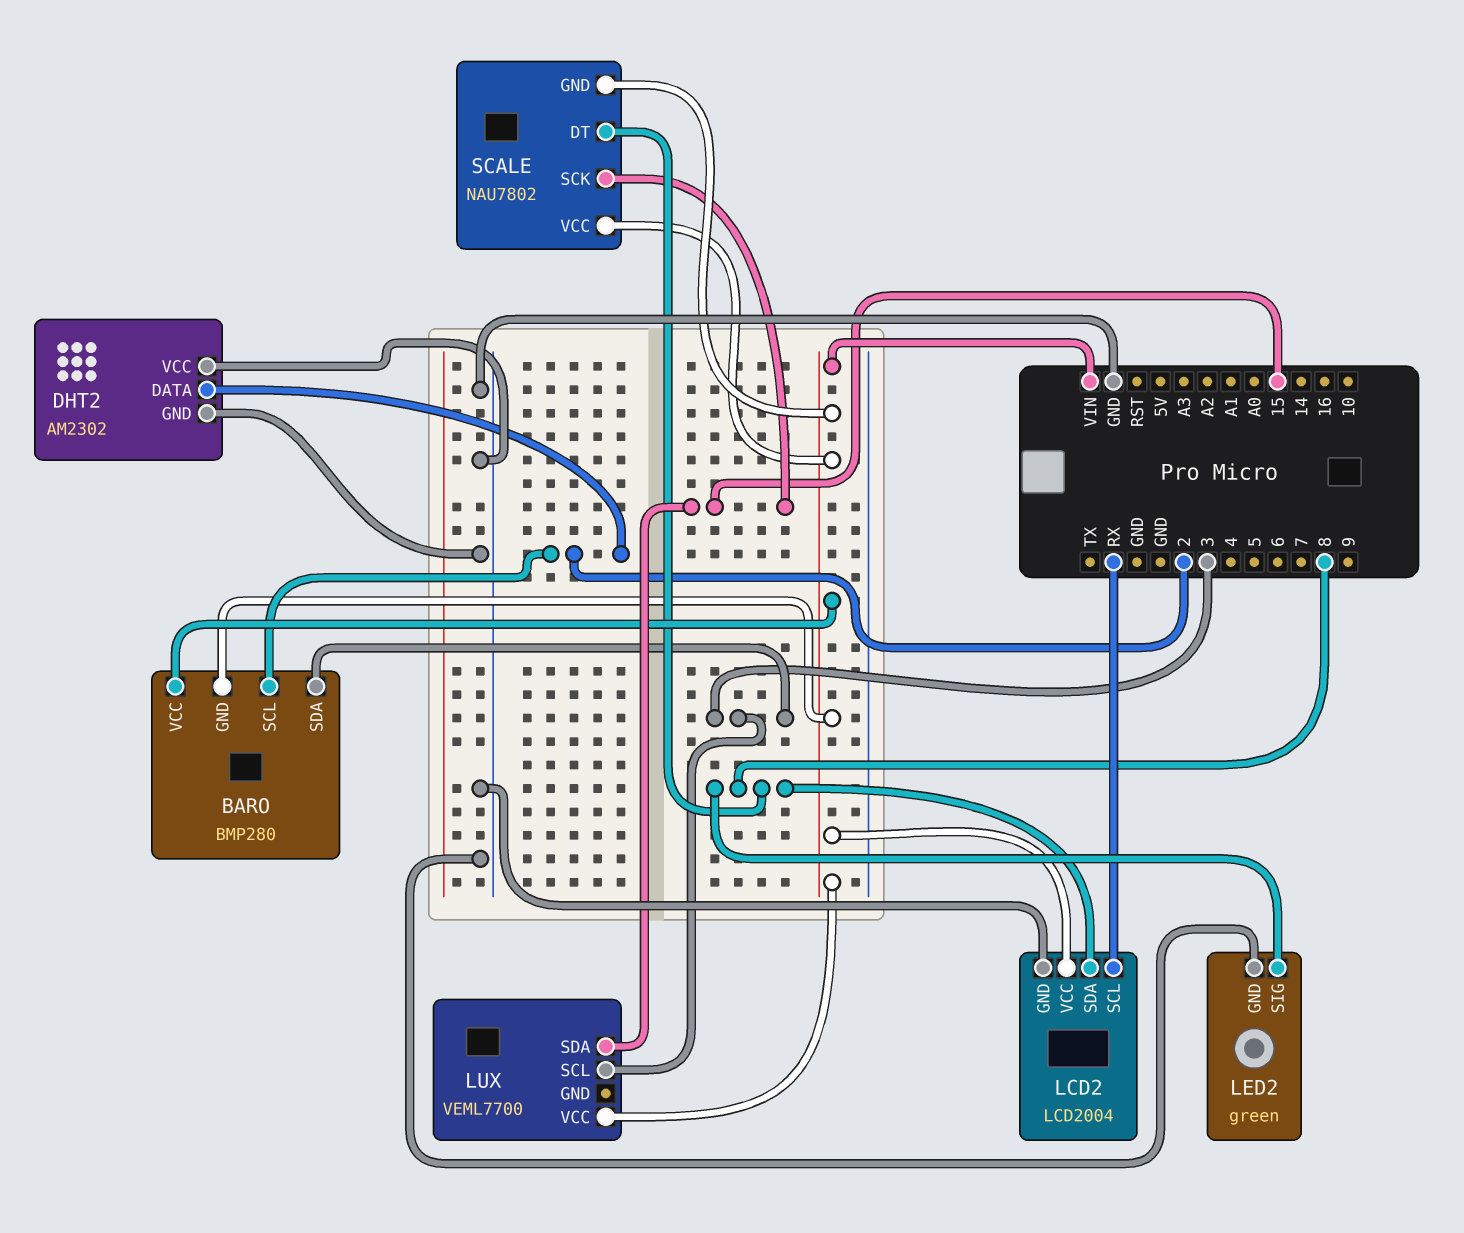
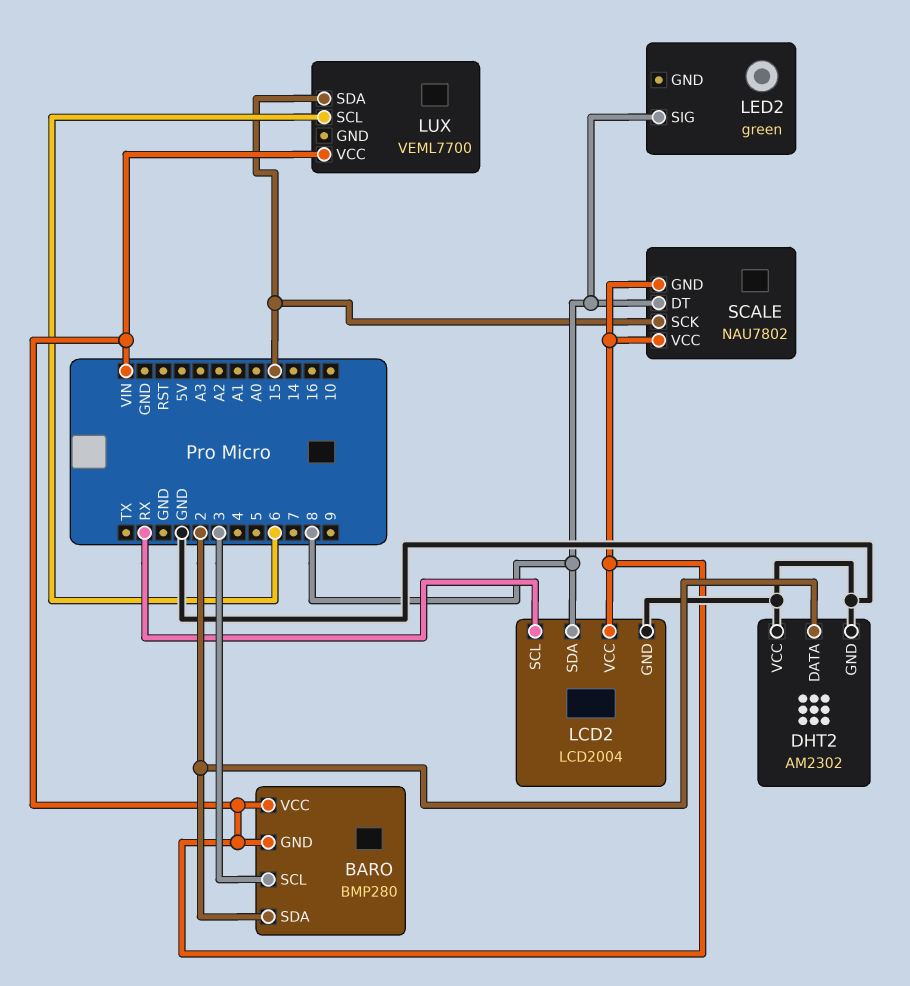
BARO pin SCL: 2 -> 3
BARO pin SDA: 3 -> 2
LED2 pin GND: GND -> none
LUX pin SCL: 3 -> 6

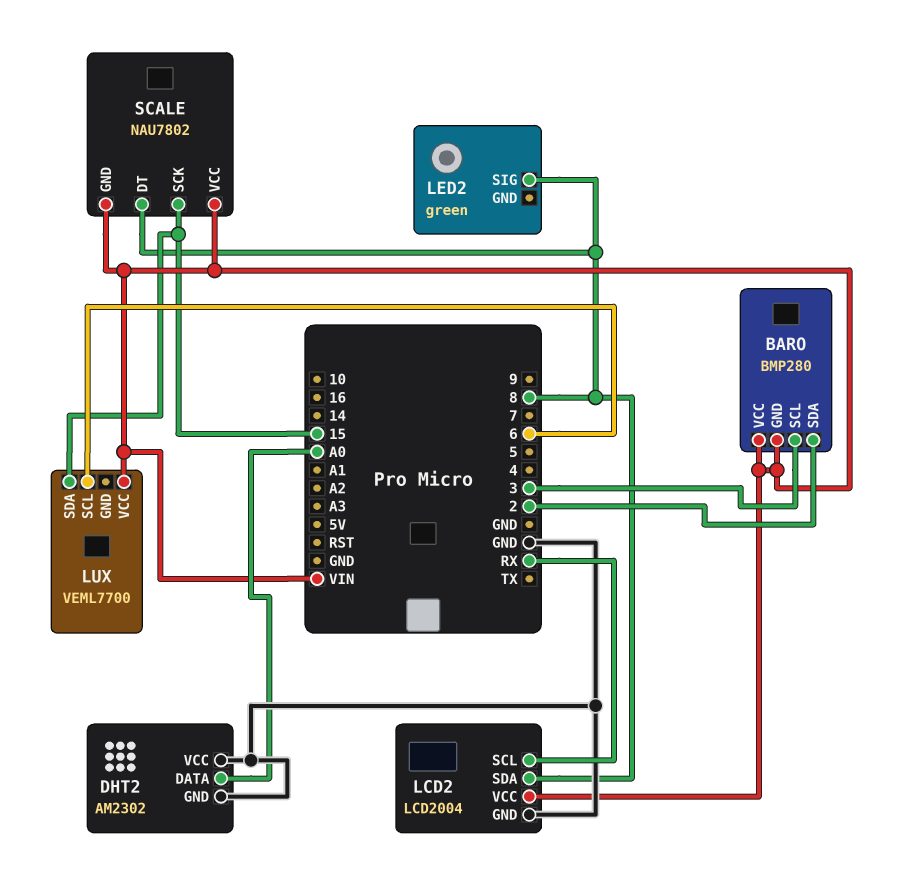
DHT2 pin DATA: 2 -> A0

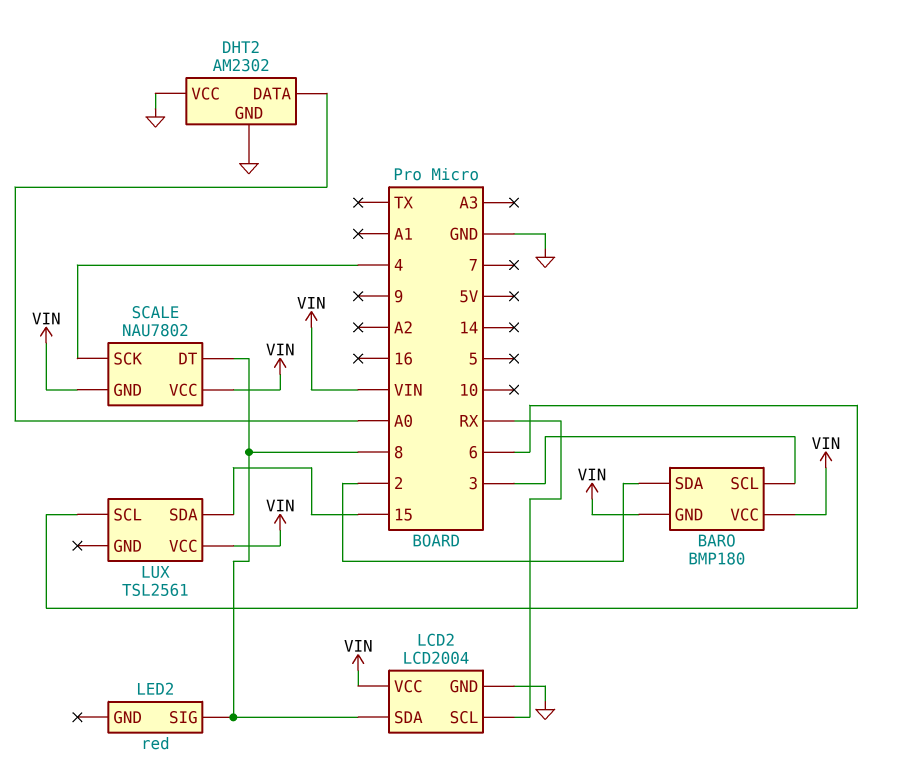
BARO: BMP280 -> BMP180
LED2: green -> red
LUX: VEML7700 -> TSL2561
SCALE pin SCK: 15 -> 4

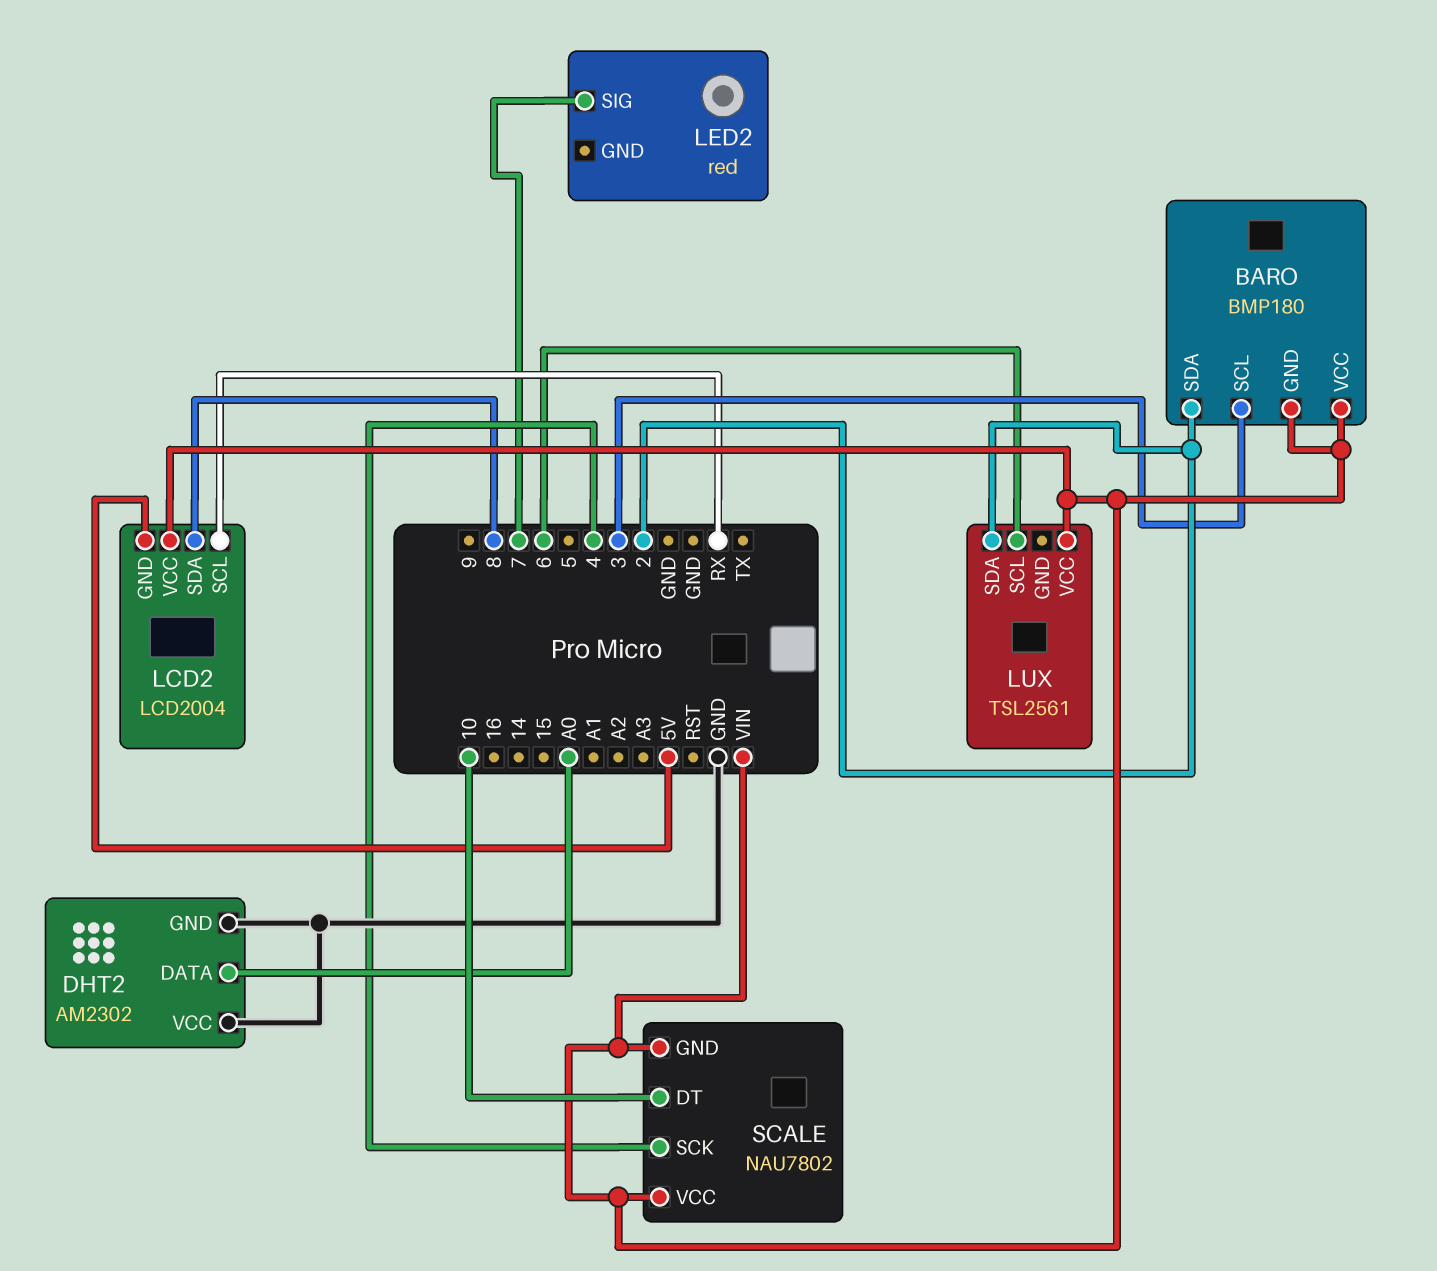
LCD2 pin GND: GND -> 5V
LED2 pin SIG: 8 -> 7
LUX pin SDA: 15 -> 2
SCALE pin DT: 8 -> 10

